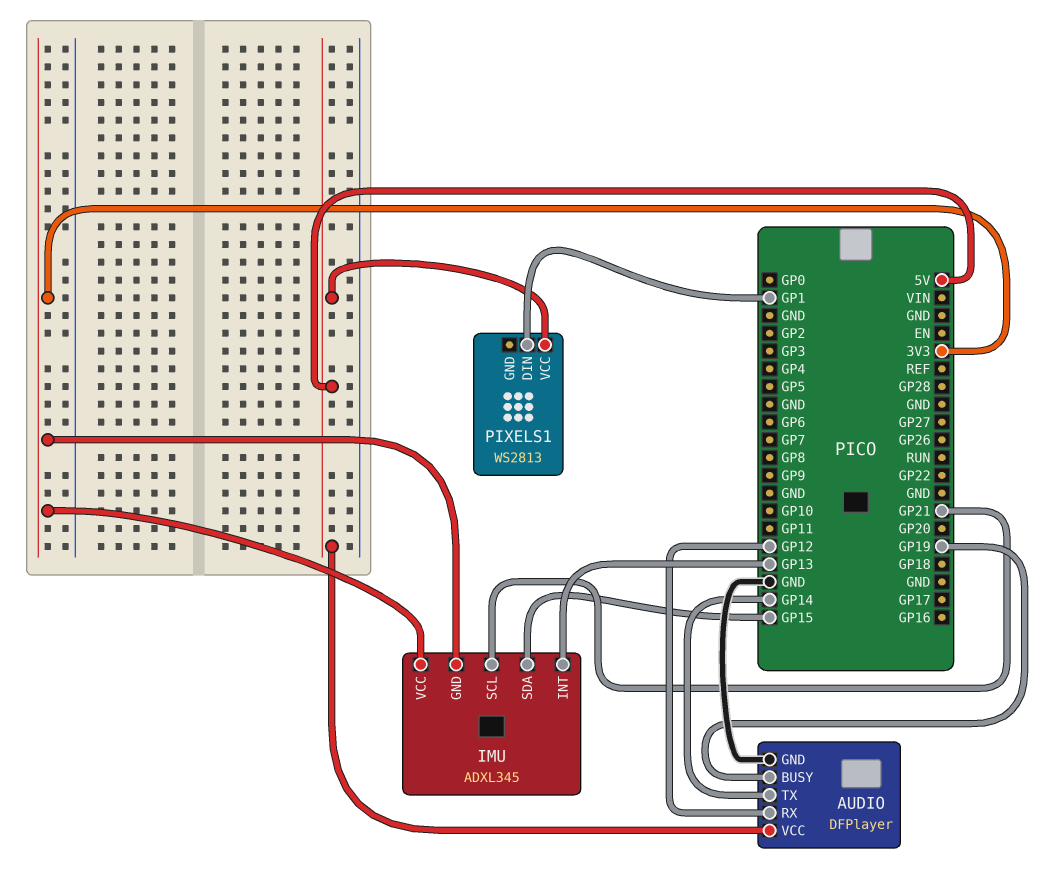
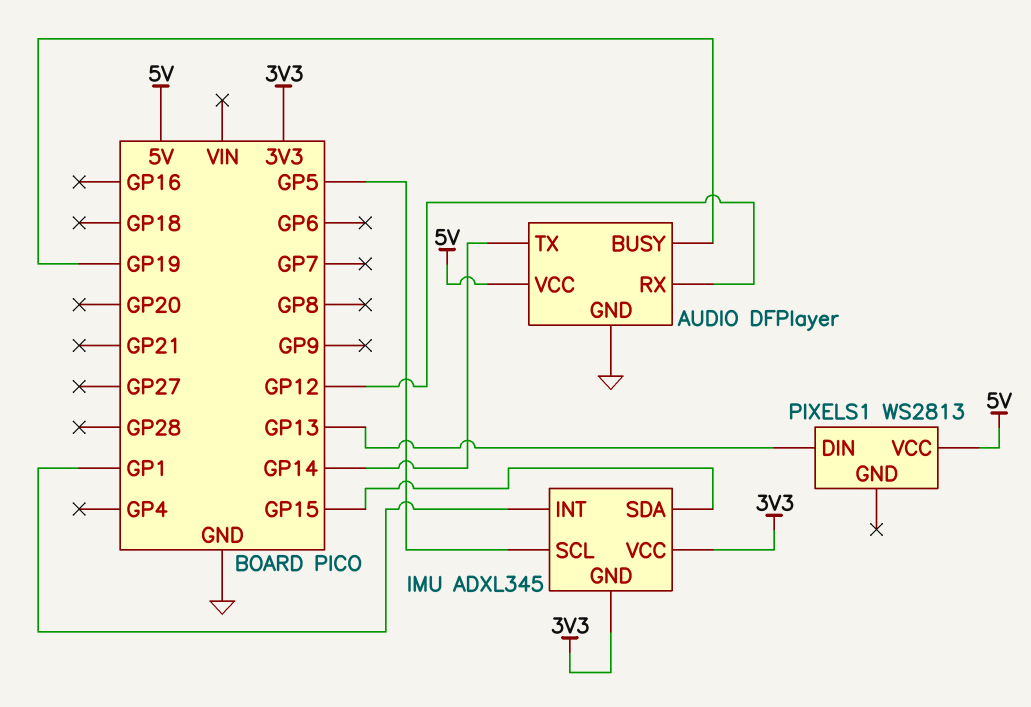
IMU pin INT: GP13 -> GP1
IMU pin SCL: GP21 -> GP5
PIXELS1 pin DIN: GP1 -> GP13

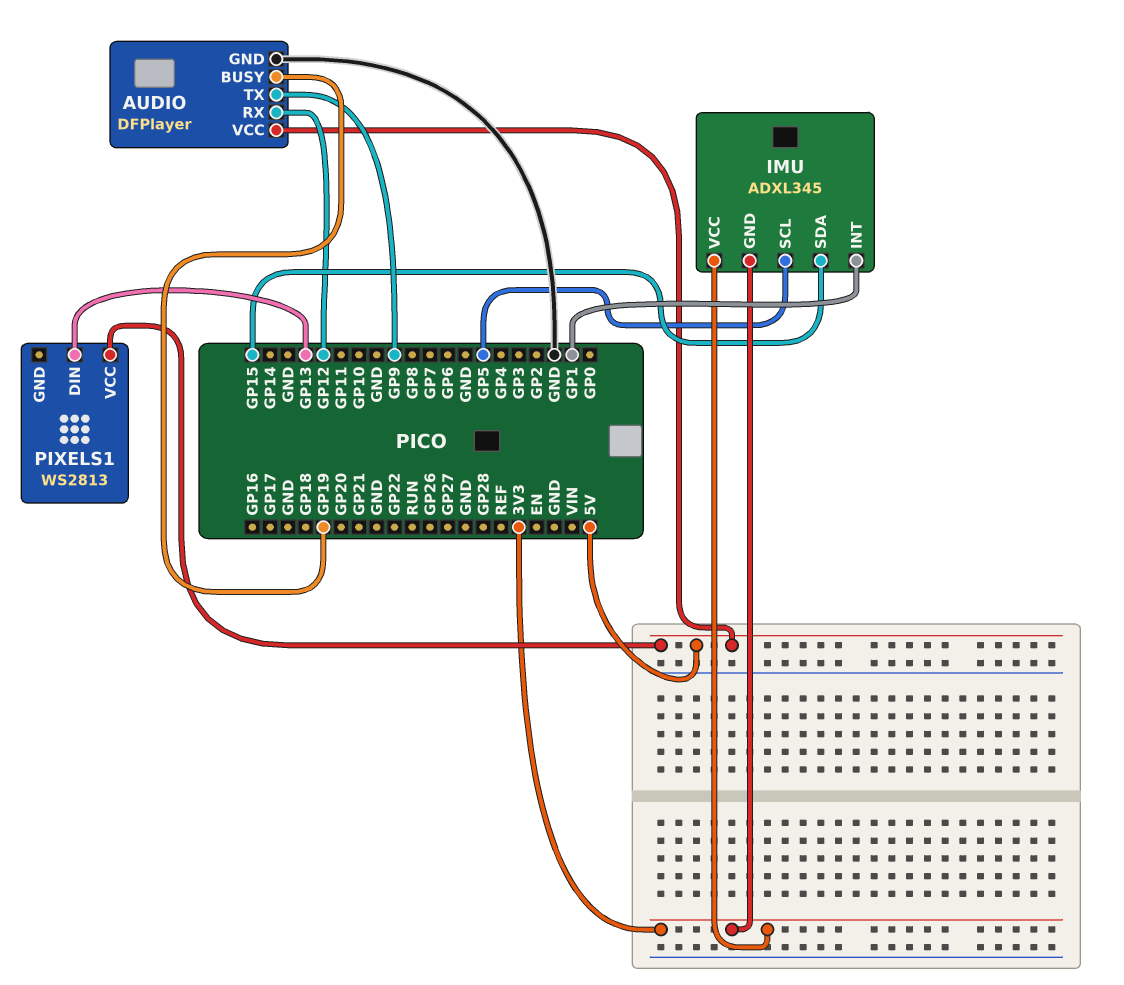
AUDIO pin TX: GP14 -> GP9

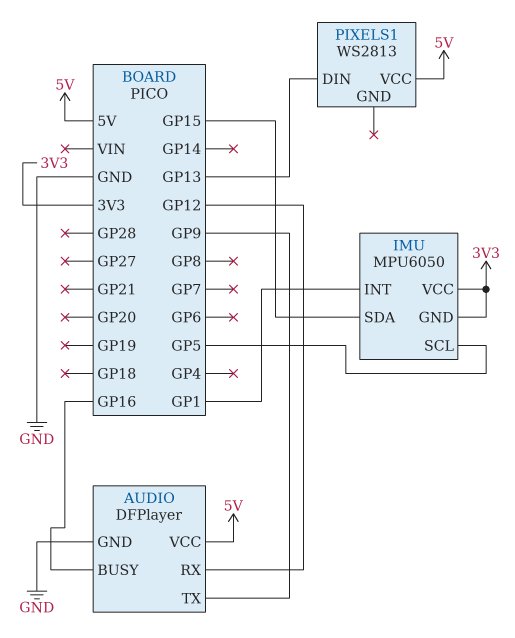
AUDIO pin BUSY: GP19 -> GP16
IMU: ADXL345 -> MPU6050

